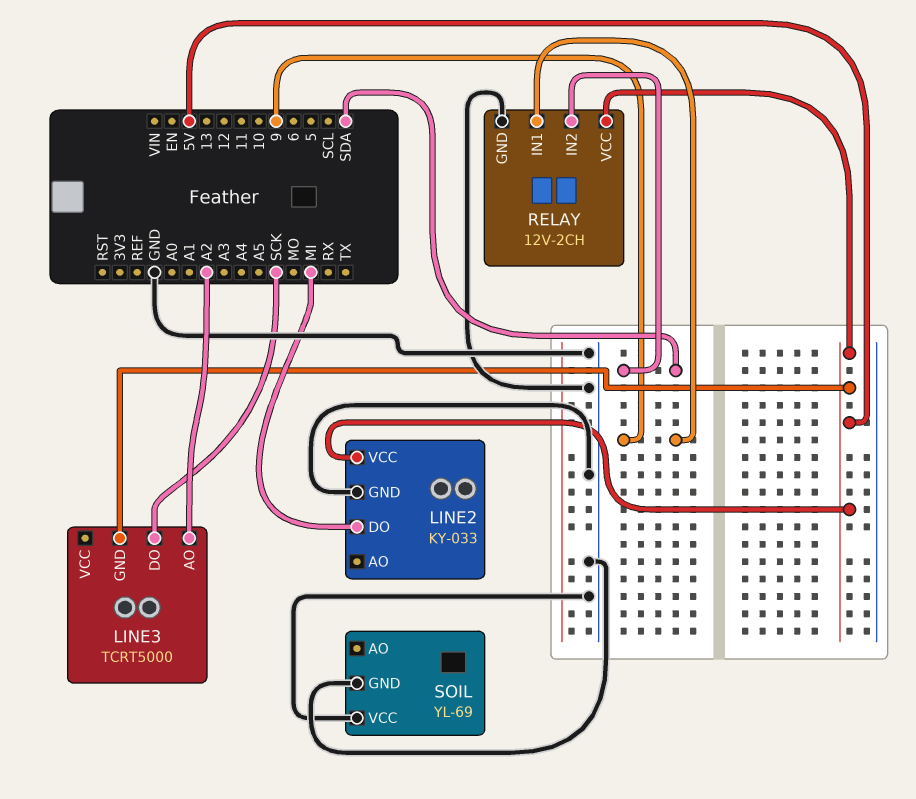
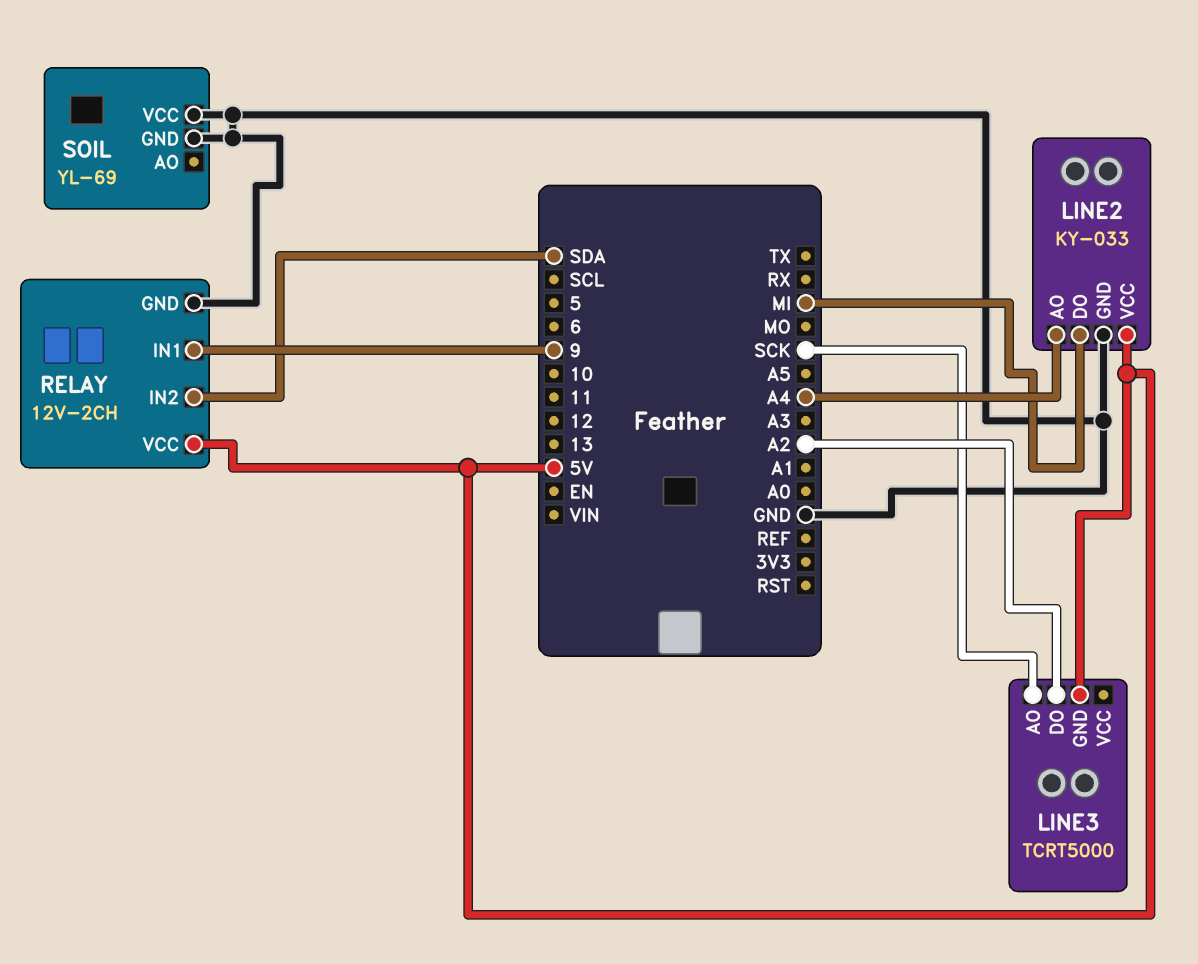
LINE2 pin AO: none -> A4
LINE3 pin AO: A2 -> SCK
LINE3 pin DO: SCK -> A2

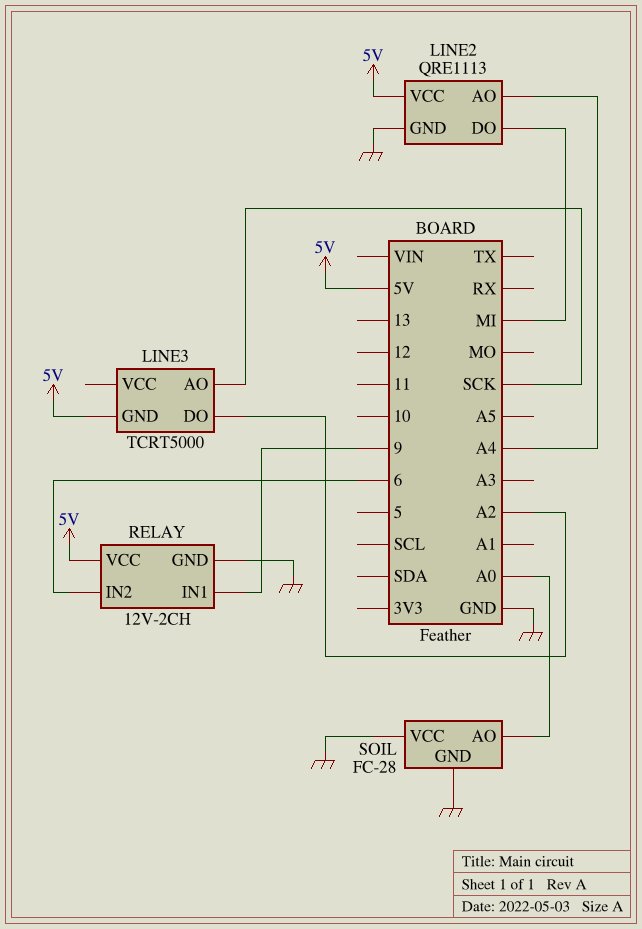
LINE2: KY-033 -> QRE1113
RELAY pin IN2: SDA -> 6
SOIL: YL-69 -> FC-28
SOIL pin AO: none -> A0

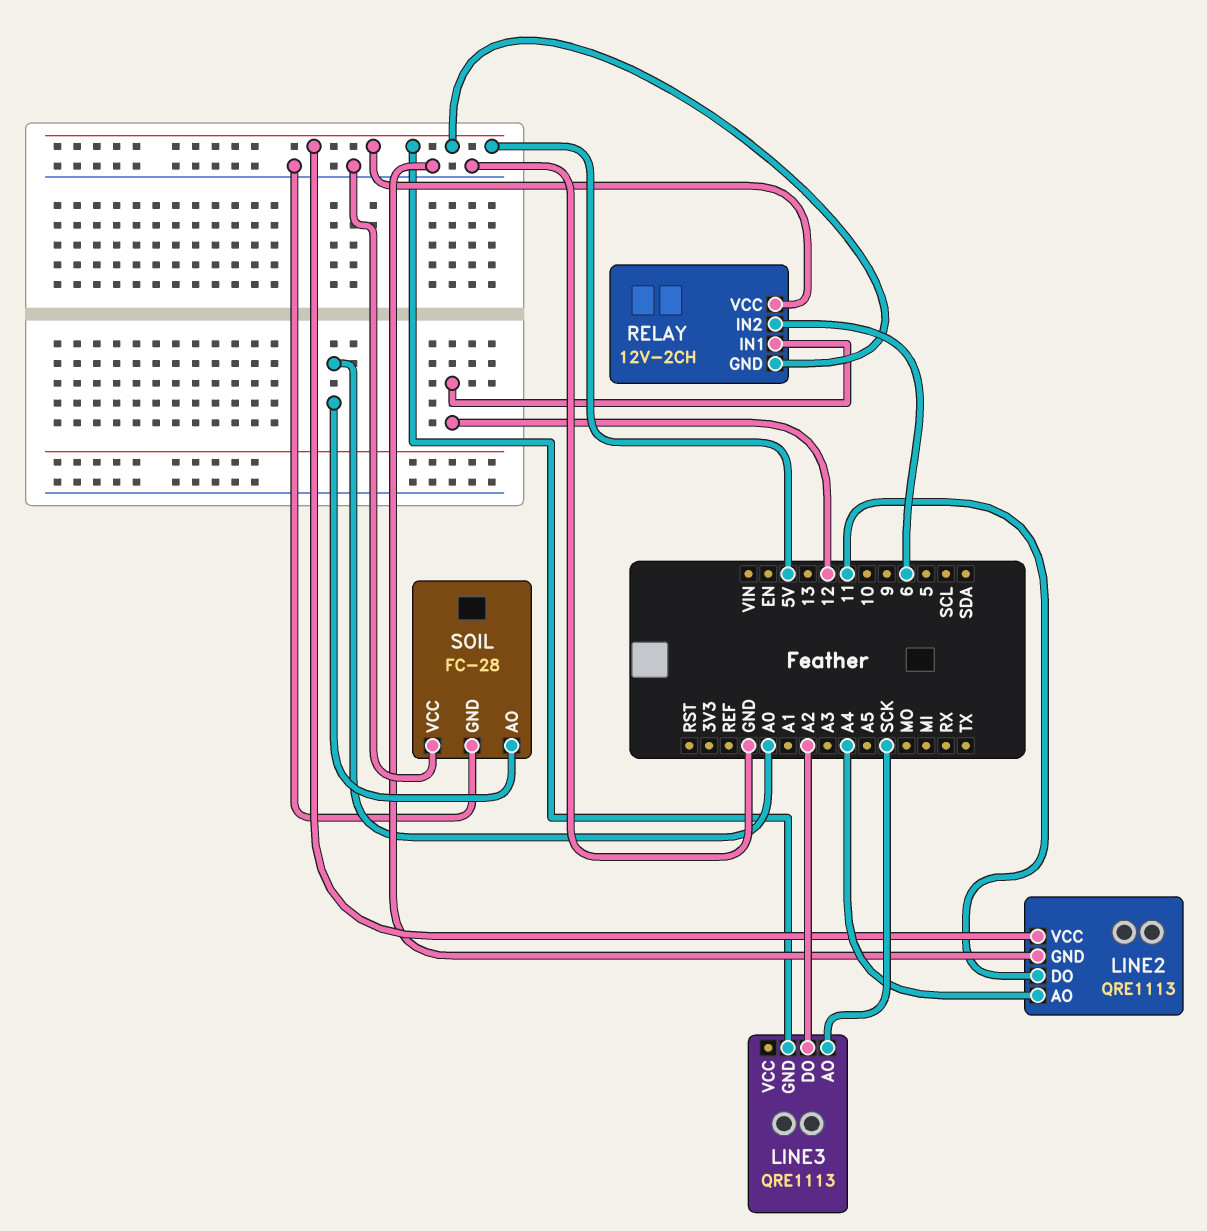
LINE2 pin DO: MI -> 11
LINE3: TCRT5000 -> QRE1113
RELAY pin GND: GND -> 5V
RELAY pin IN1: 9 -> 12

